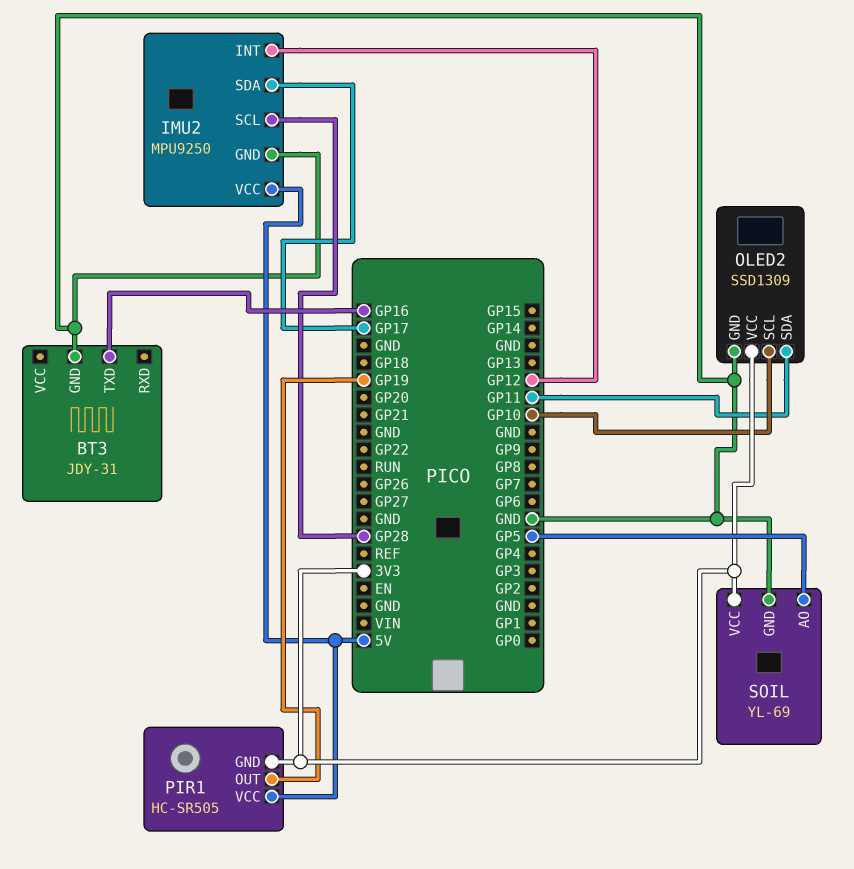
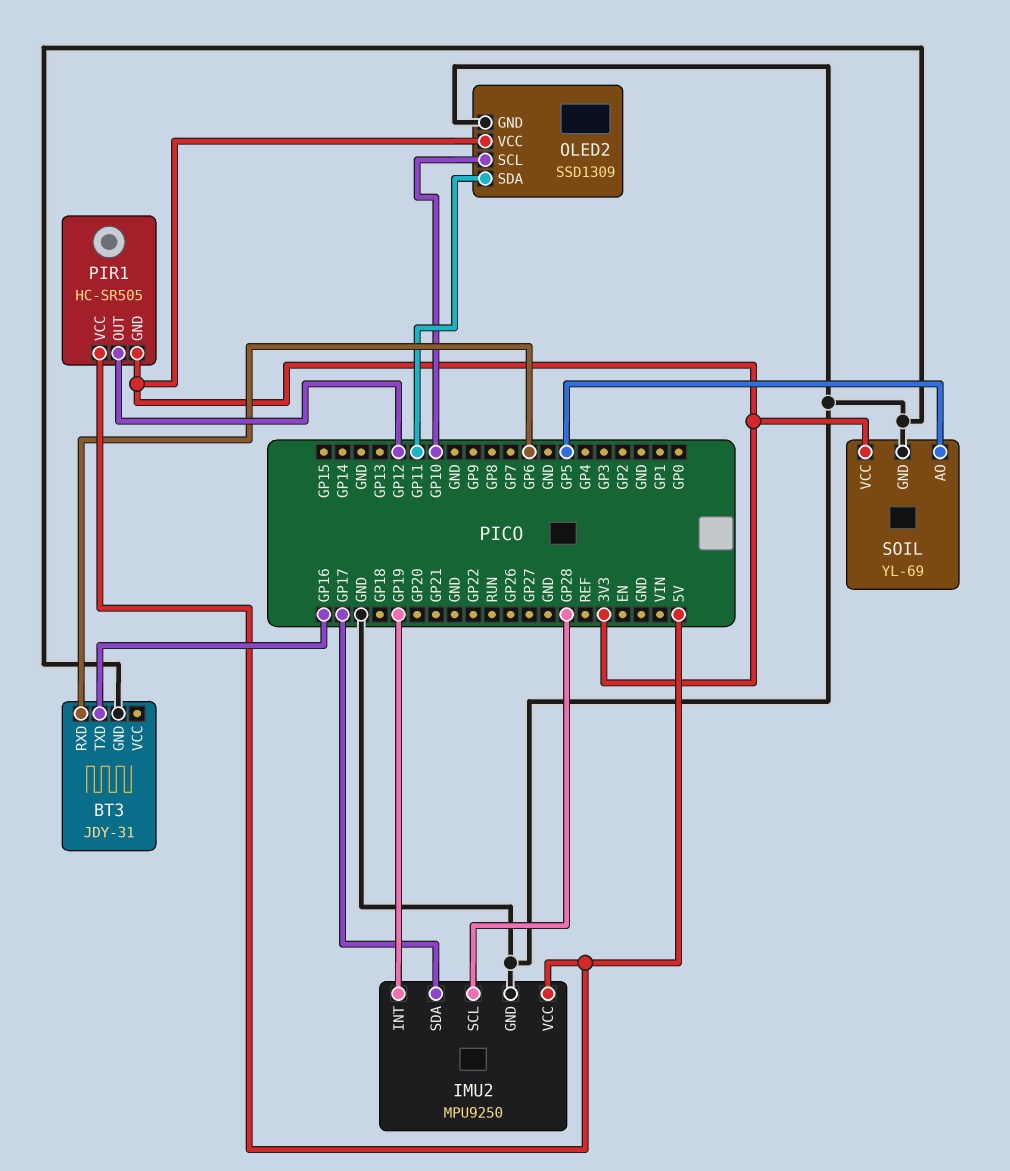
BT3 pin RXD: none -> GP6
IMU2 pin INT: GP12 -> GP19
PIR1 pin OUT: GP19 -> GP12

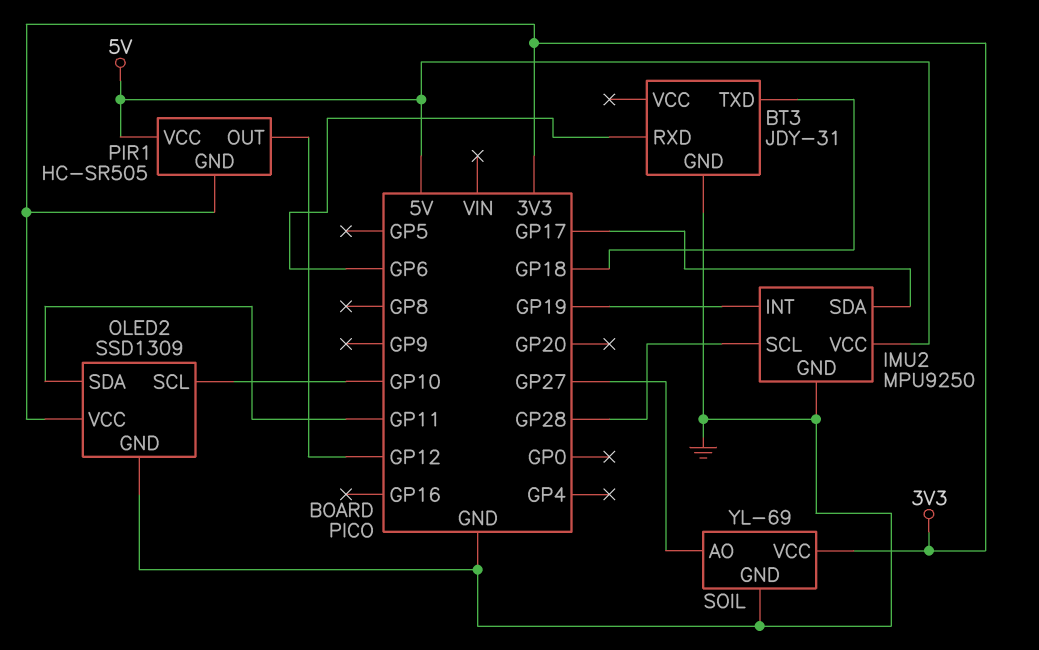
BT3 pin TXD: GP16 -> GP18
SOIL pin AO: GP5 -> GP27

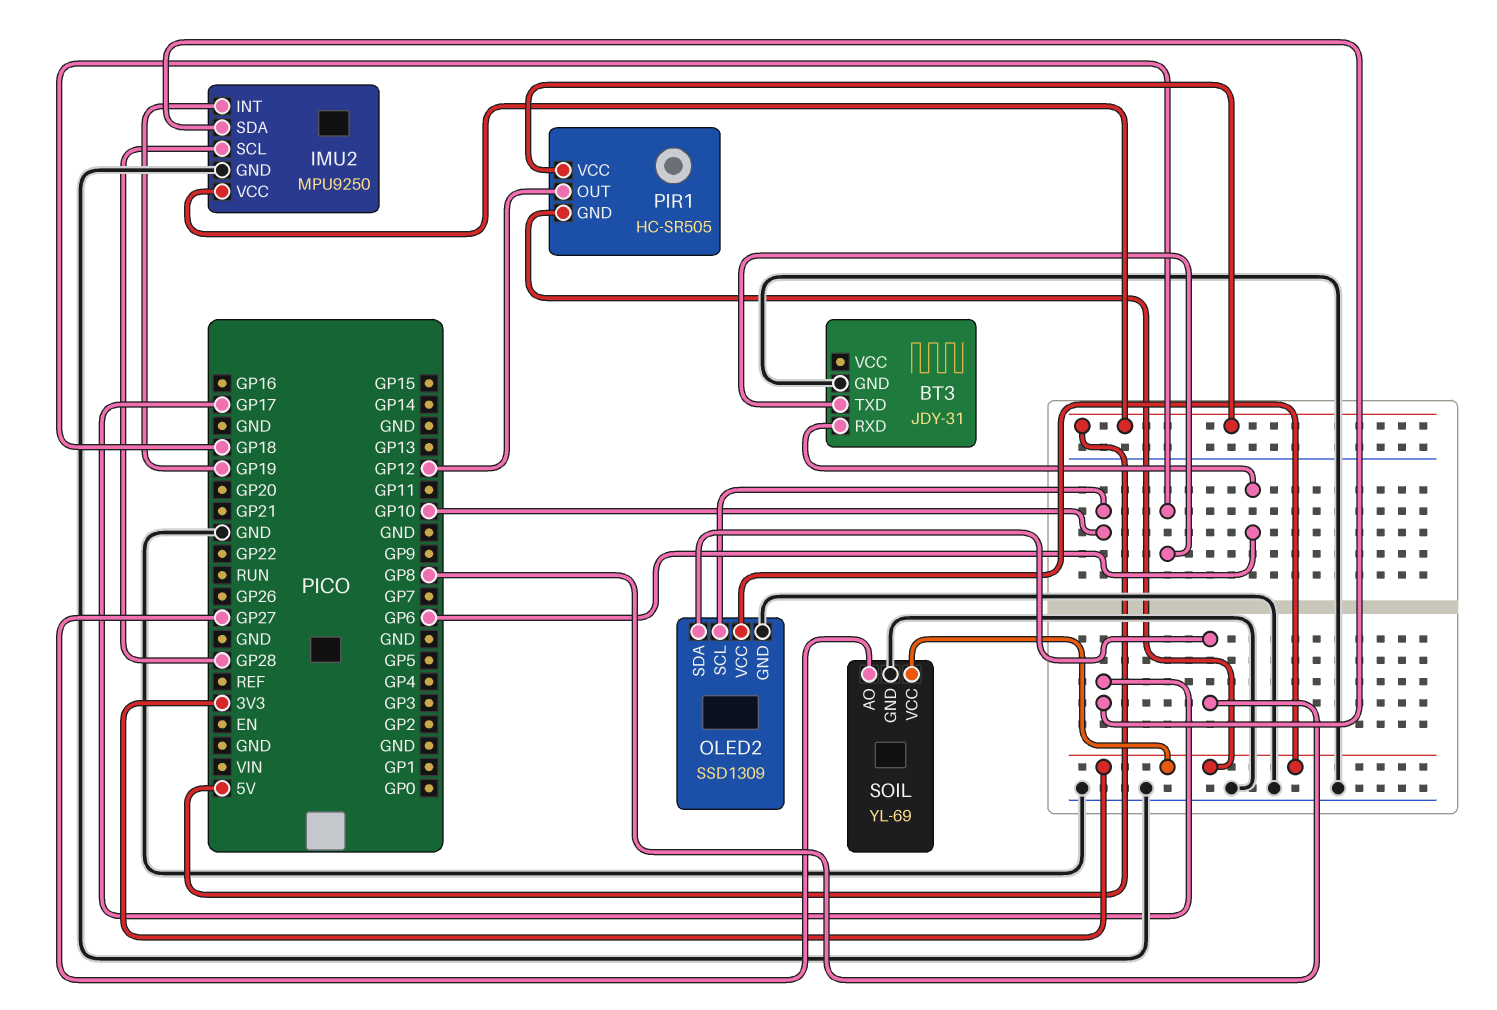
OLED2 pin SDA: GP11 -> GP8

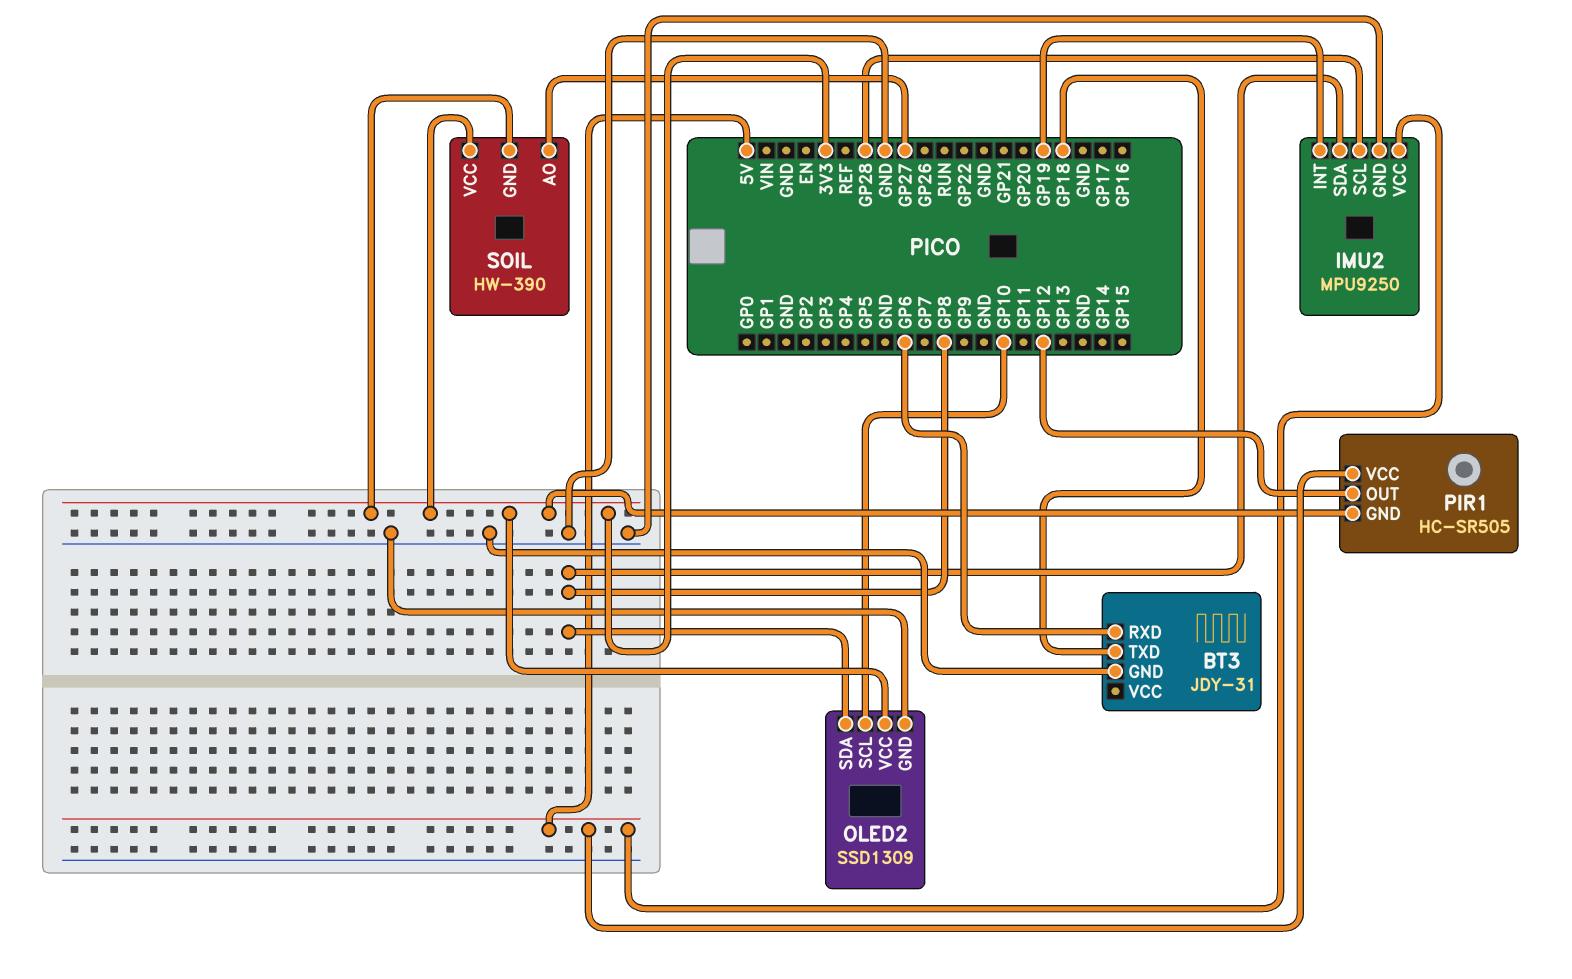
IMU2 pin SDA: GP17 -> GP8
SOIL: YL-69 -> HW-390
SOIL pin GND: GND -> 3V3

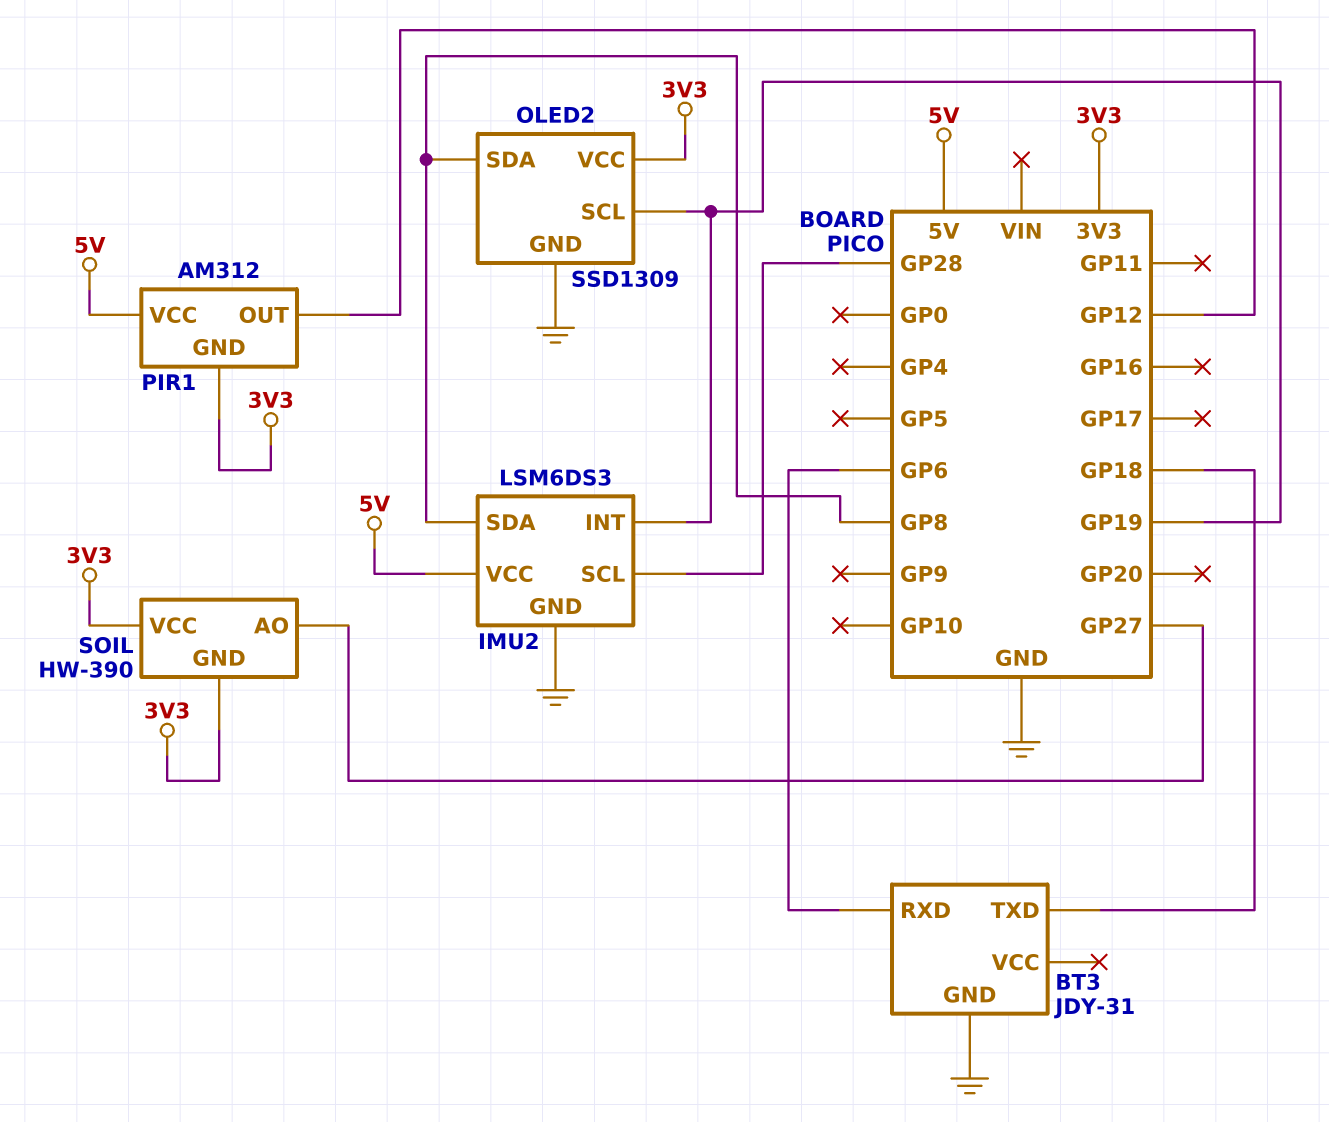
IMU2: MPU9250 -> LSM6DS3
OLED2 pin SCL: GP10 -> GP19
PIR1: HC-SR505 -> AM312

